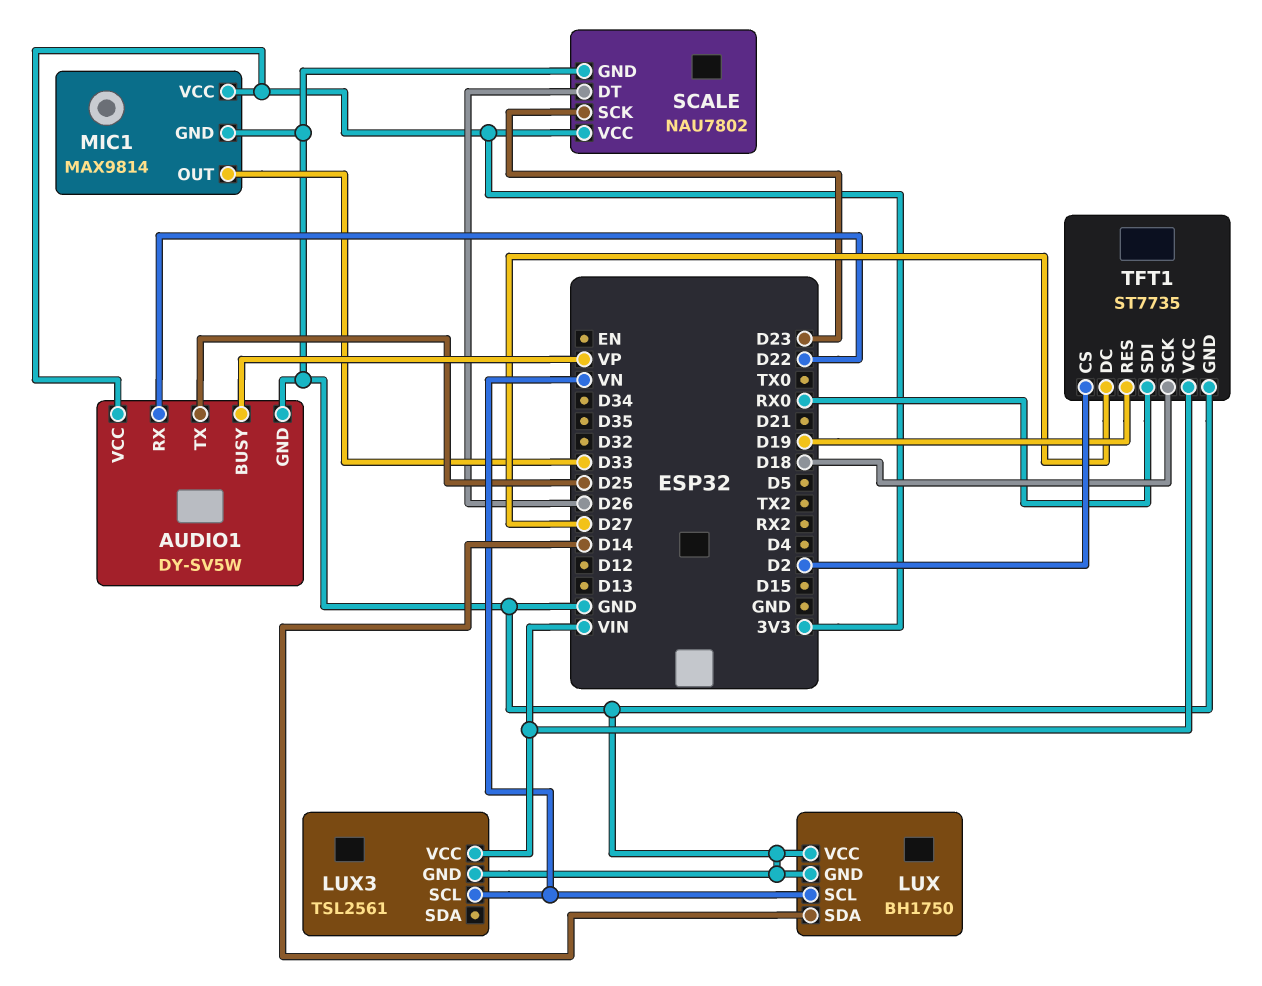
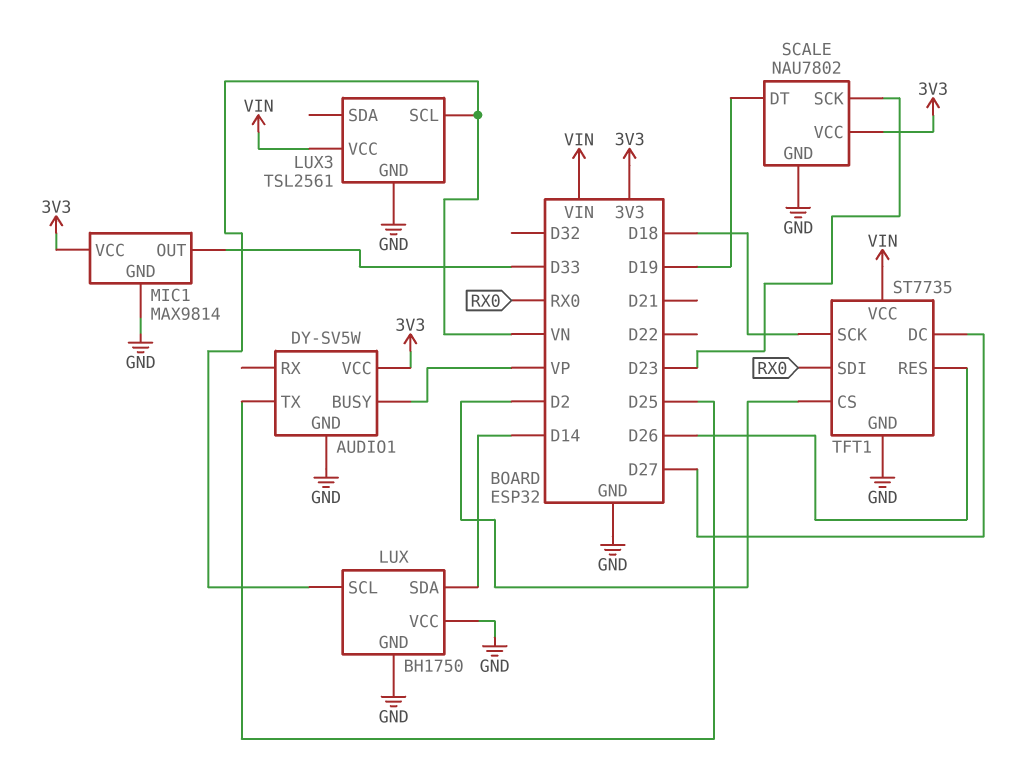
AUDIO1 pin RX: D22 -> none
SCALE pin DT: D26 -> D19
TFT1 pin RES: D19 -> D26

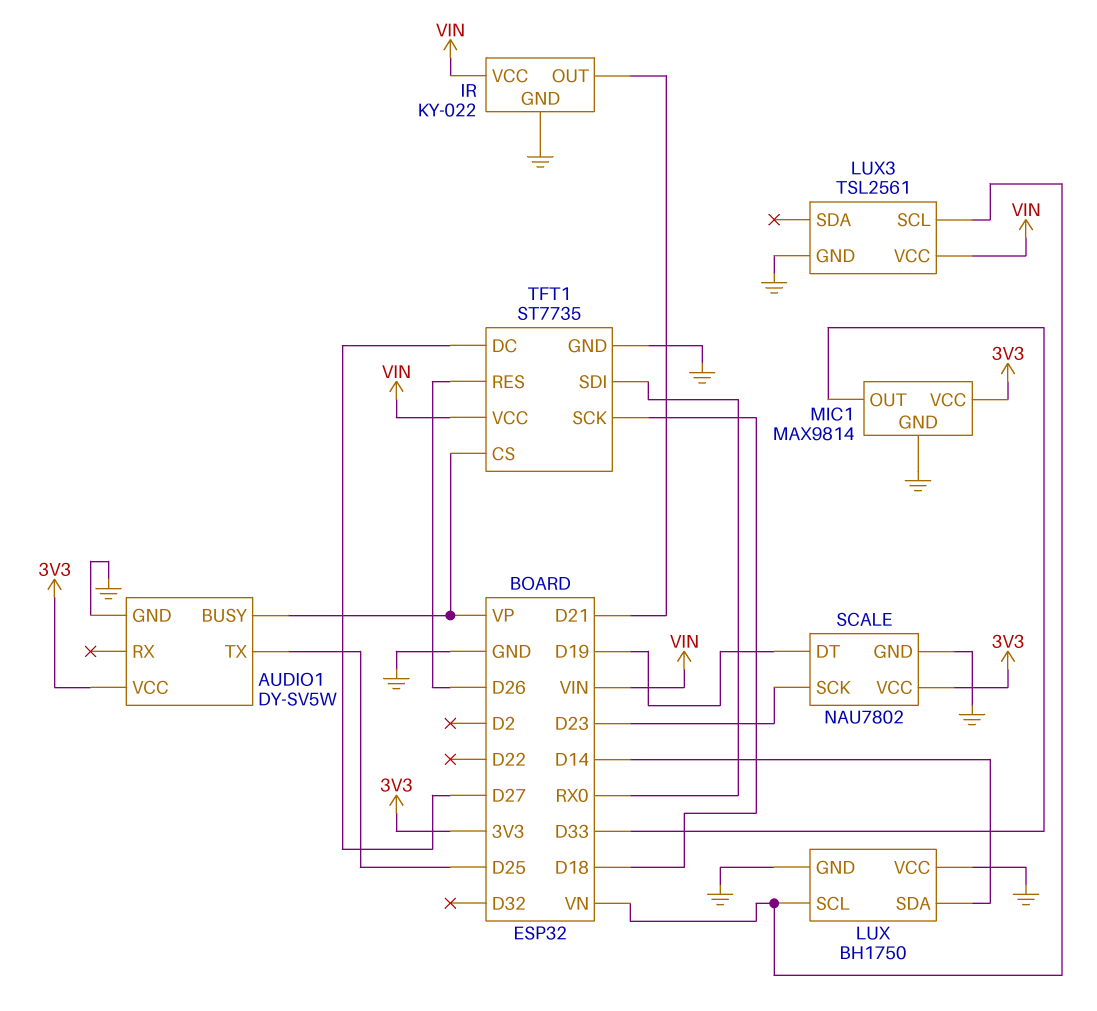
IR: none -> KY-022
IR pin GND: none -> GND
IR pin OUT: none -> D21
IR pin VCC: none -> VIN
TFT1 pin CS: D2 -> VP

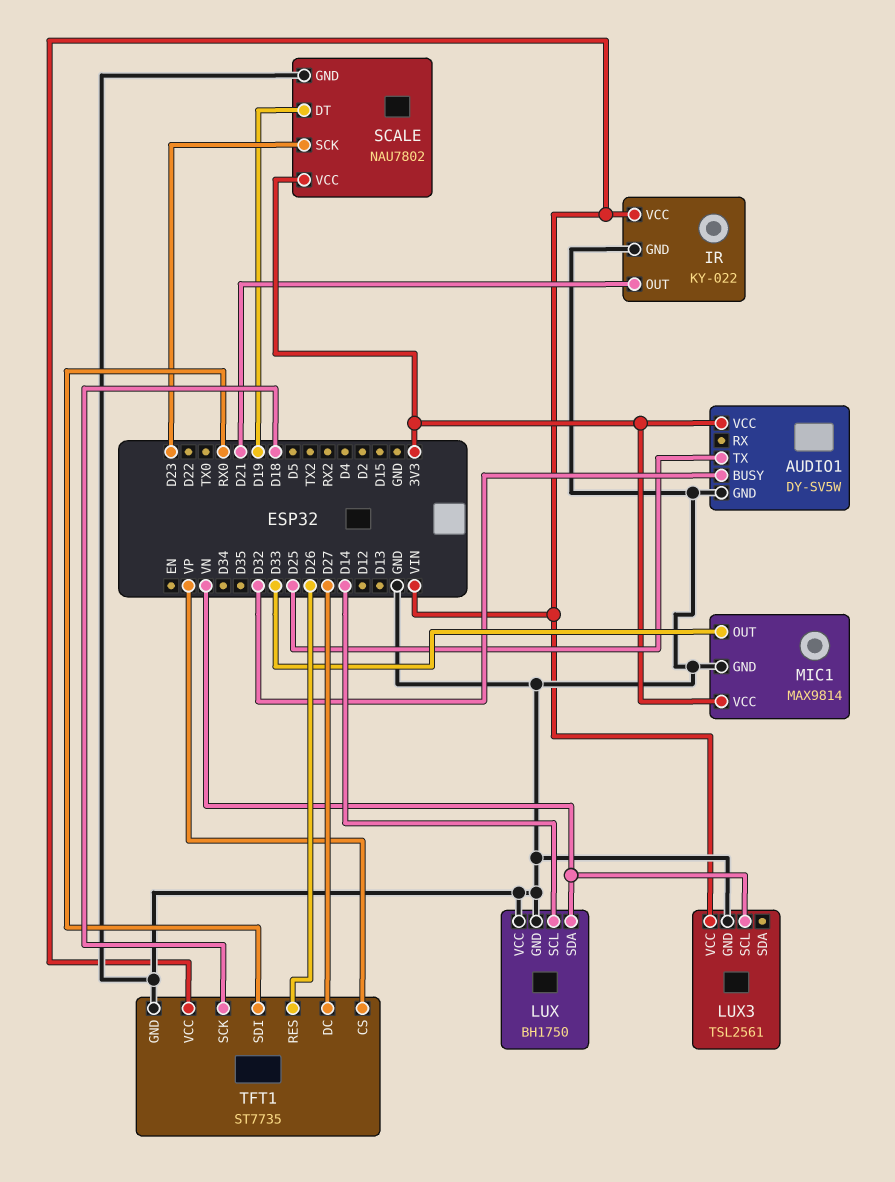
AUDIO1 pin BUSY: VP -> D32
LUX pin SCL: VN -> D14
LUX pin SDA: D14 -> VN

